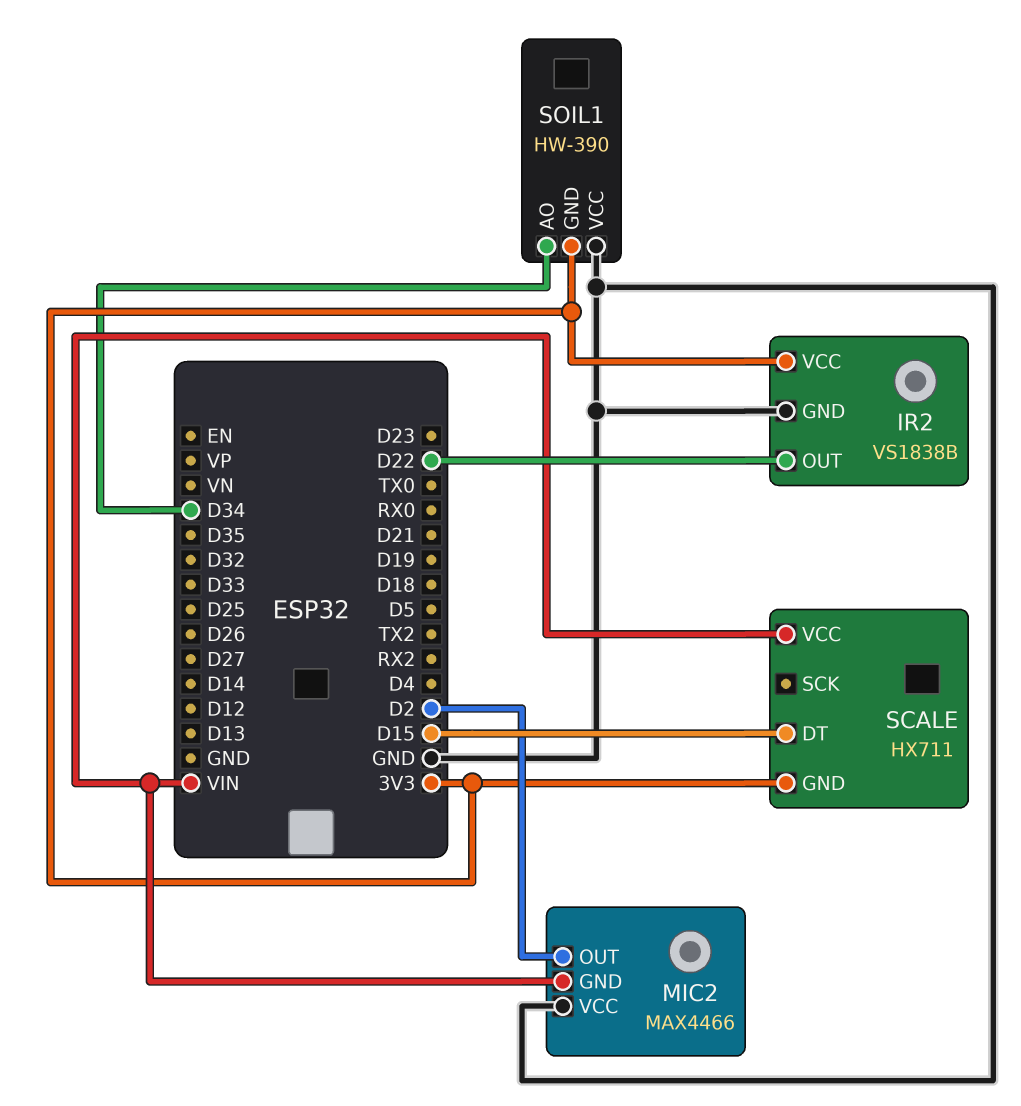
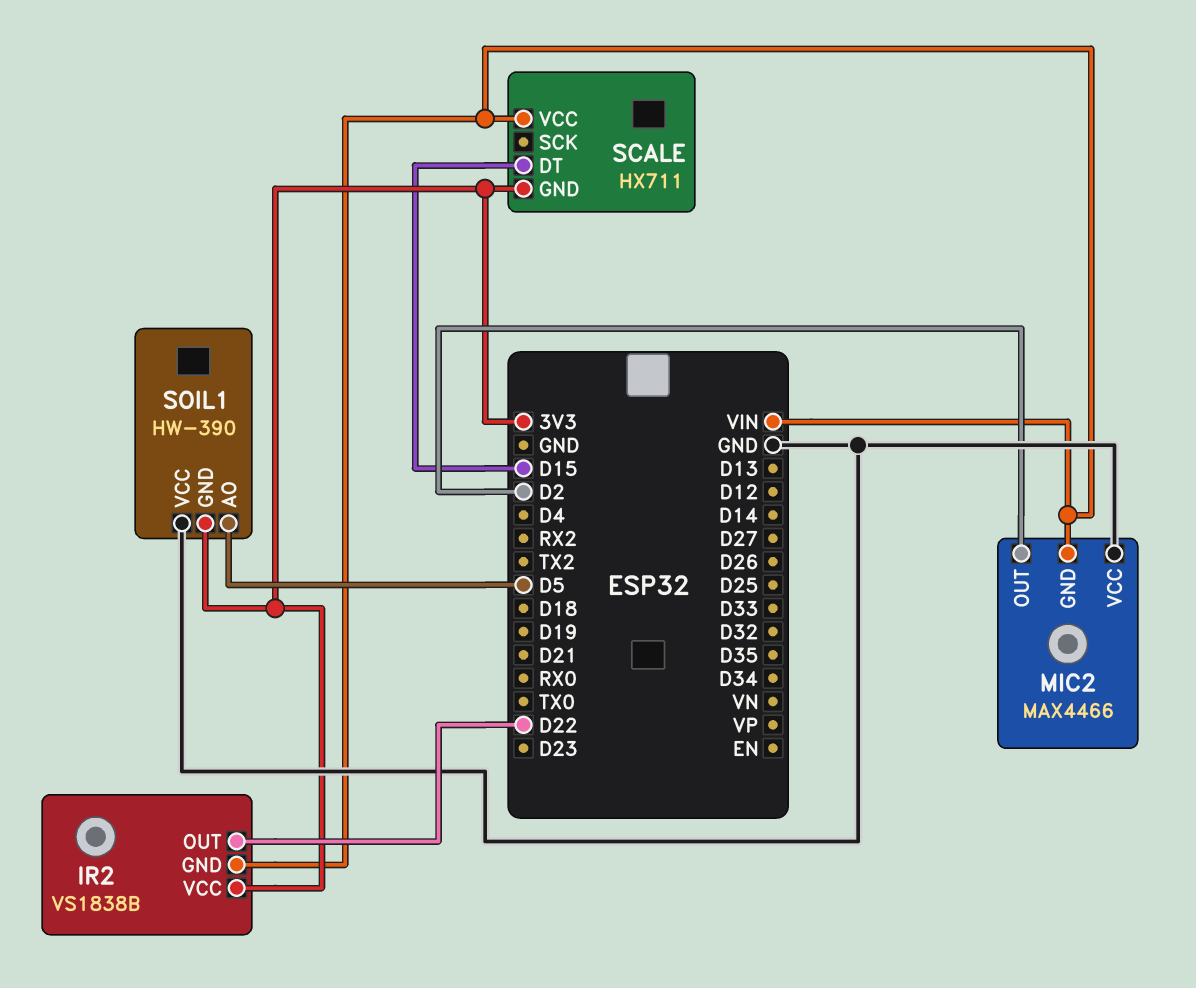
IR2 pin GND: GND -> VIN
SOIL1 pin AO: D34 -> D5

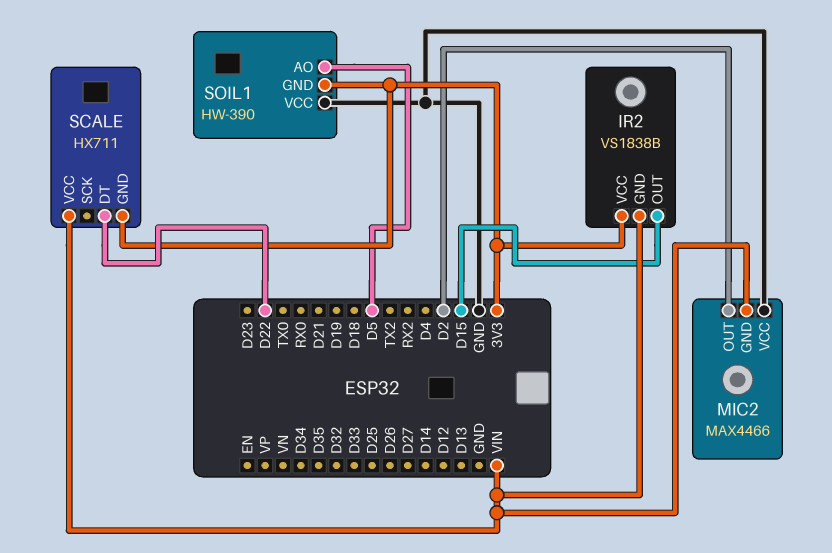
IR2 pin OUT: D22 -> D15
SCALE pin DT: D15 -> D22

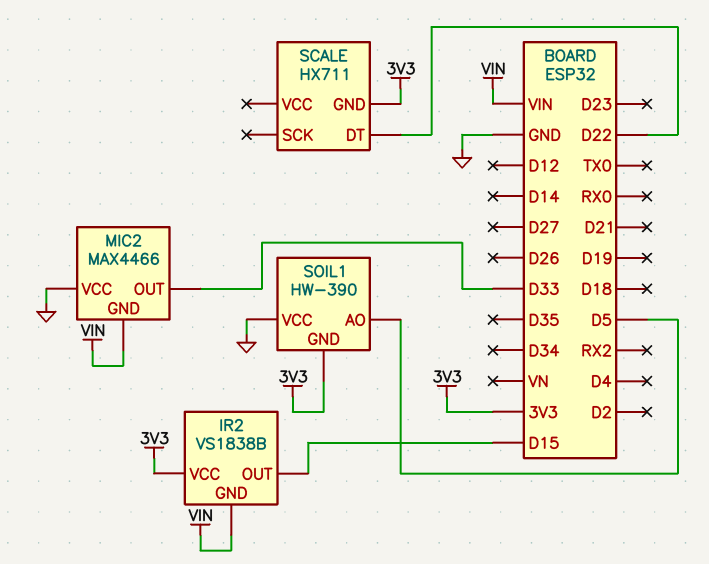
MIC2 pin OUT: D2 -> D33
SCALE pin VCC: VIN -> none

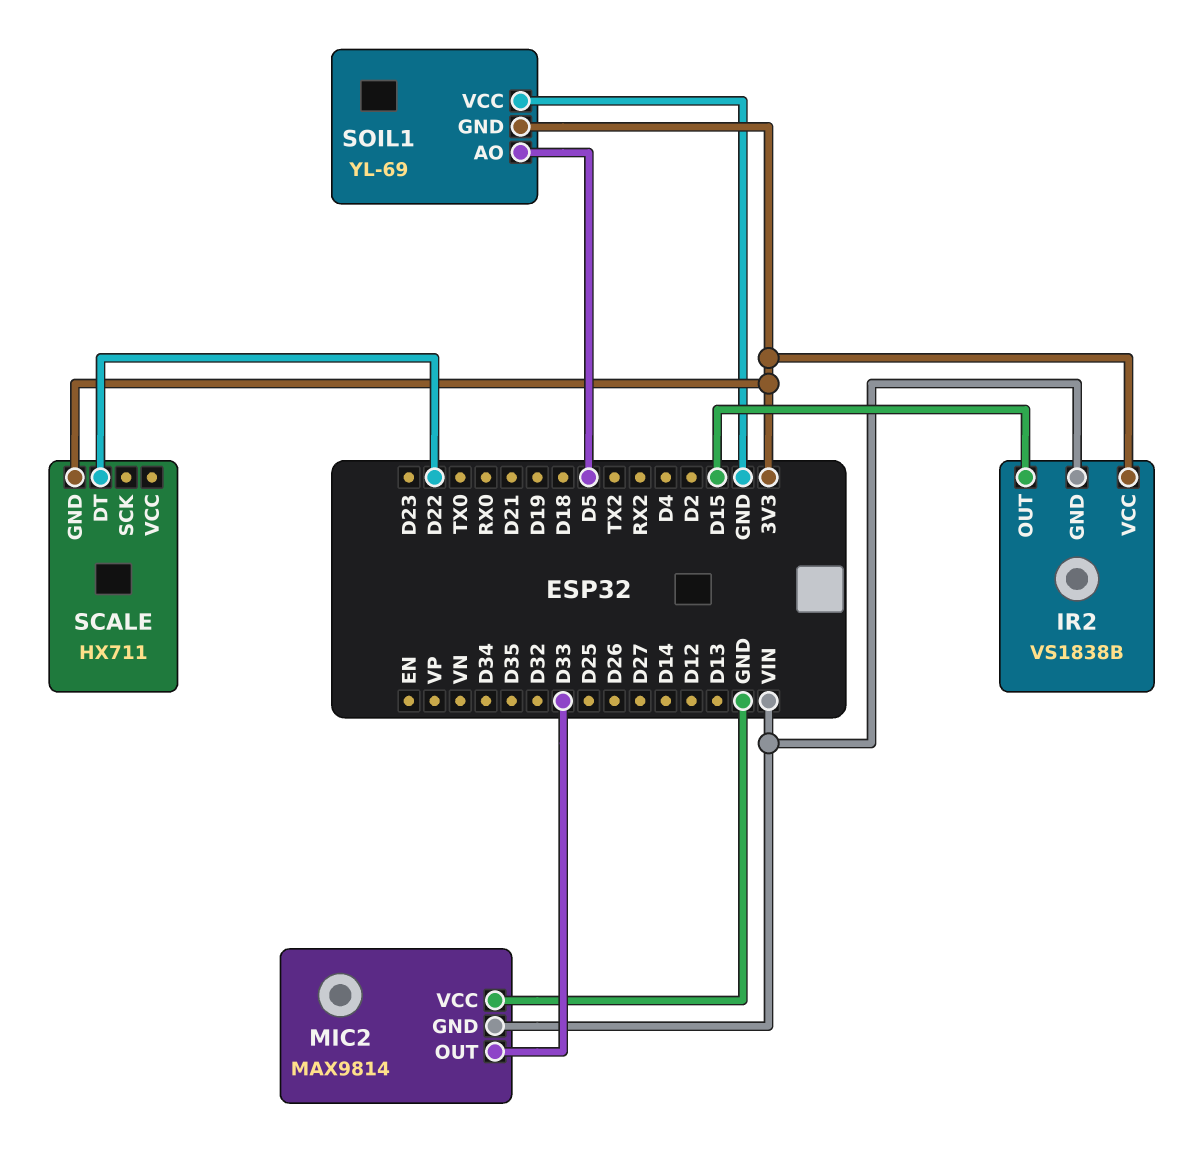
MIC2: MAX4466 -> MAX9814
SOIL1: HW-390 -> YL-69

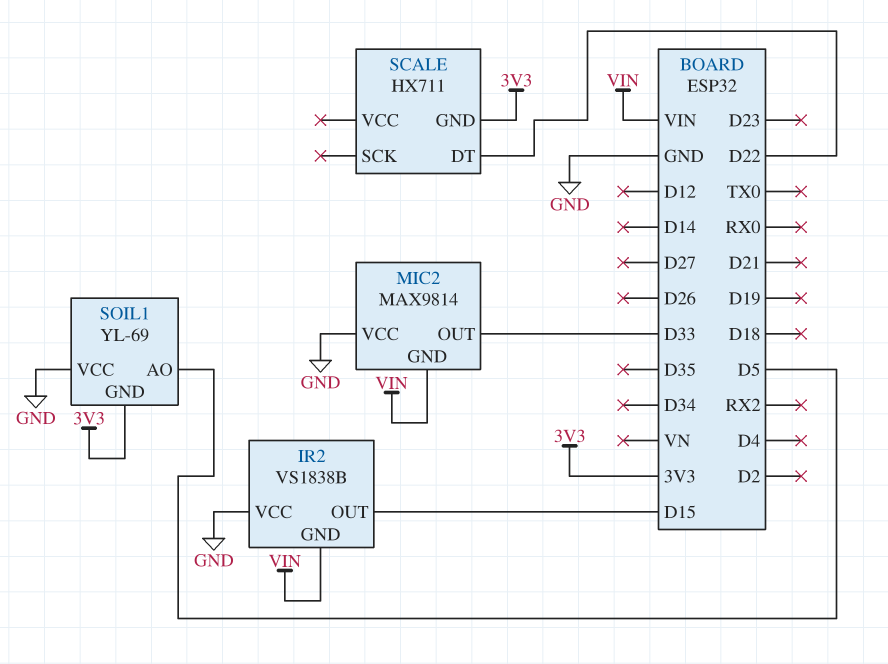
IR2 pin VCC: 3V3 -> GND

